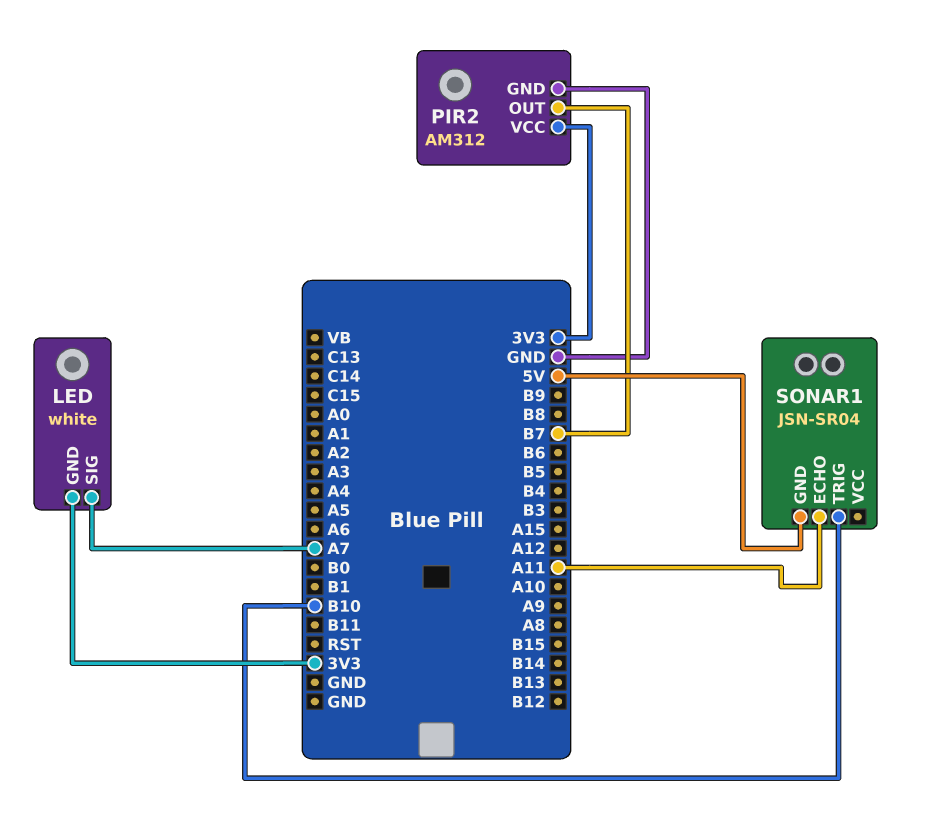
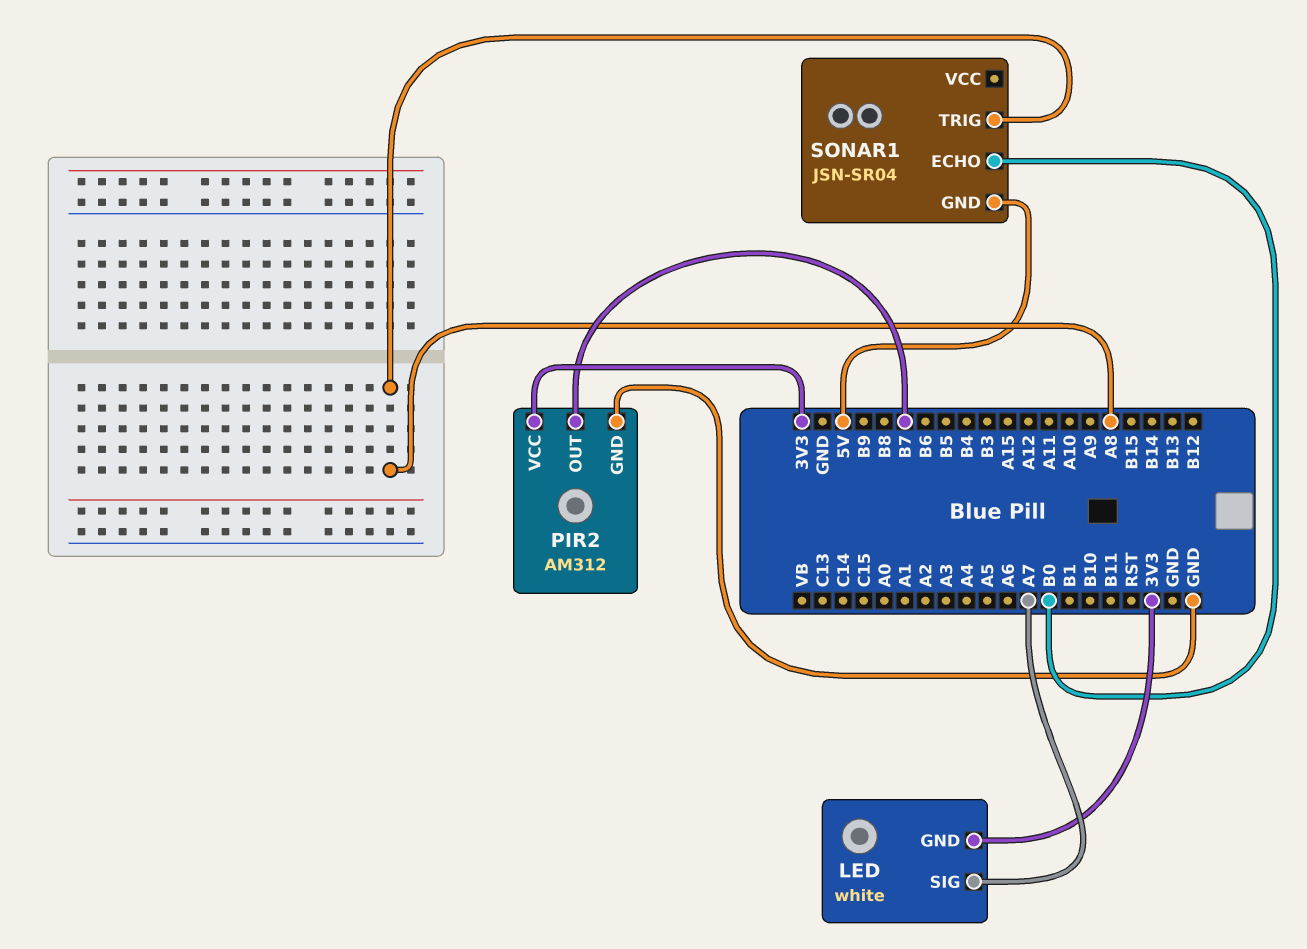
SONAR1 pin ECHO: A11 -> B0
SONAR1 pin TRIG: B10 -> A8

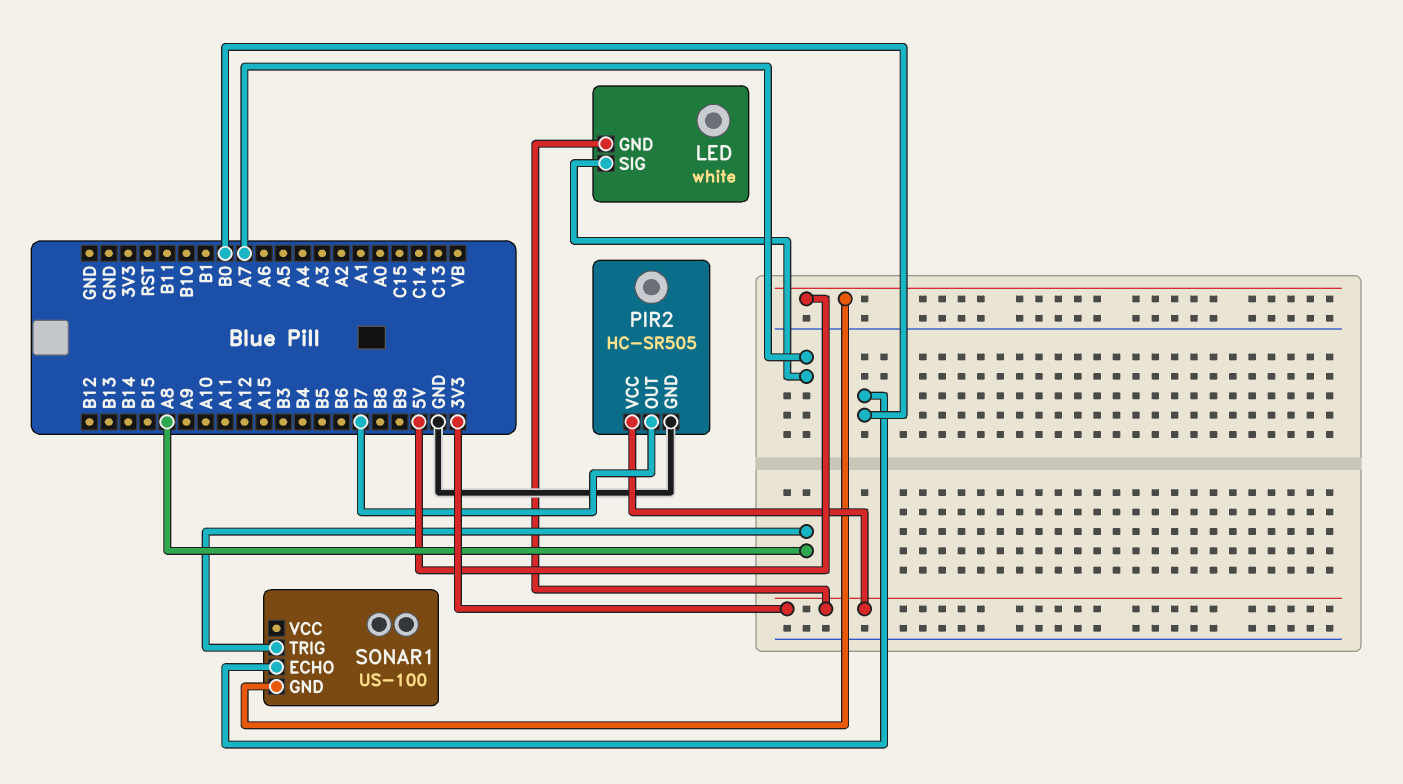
PIR2: AM312 -> HC-SR505
SONAR1: JSN-SR04 -> US-100

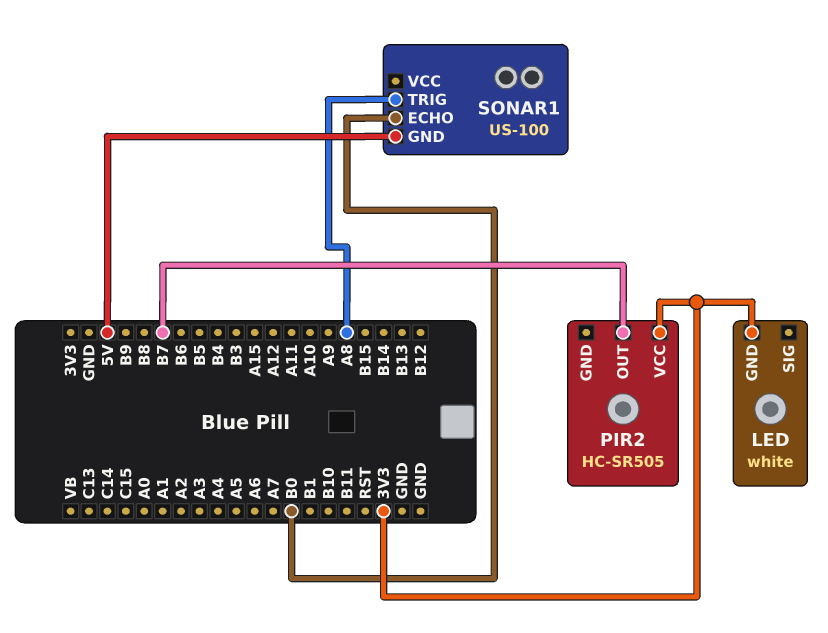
LED pin SIG: A7 -> none
PIR2 pin GND: GND -> none

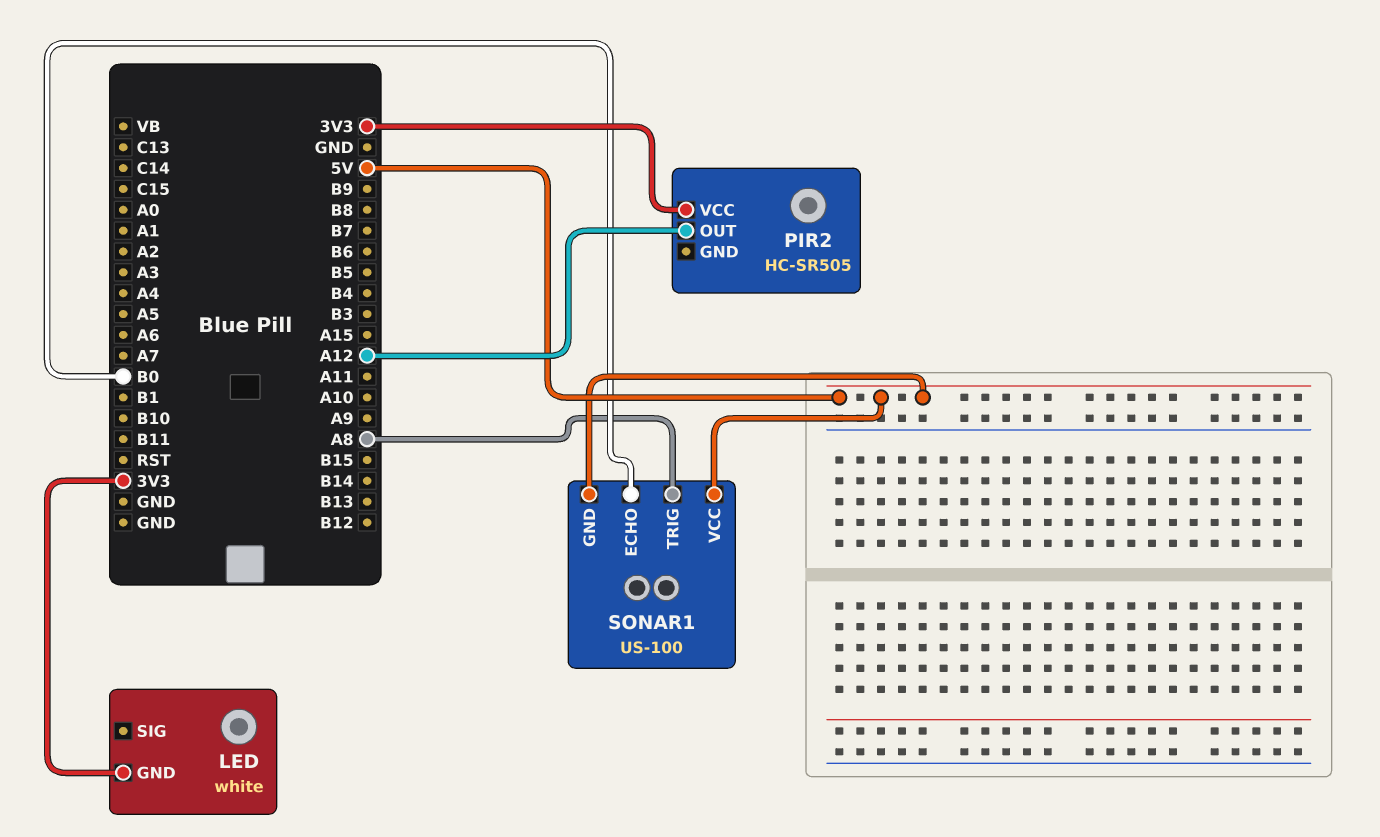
PIR2 pin OUT: B7 -> A12
SONAR1 pin VCC: none -> 5V

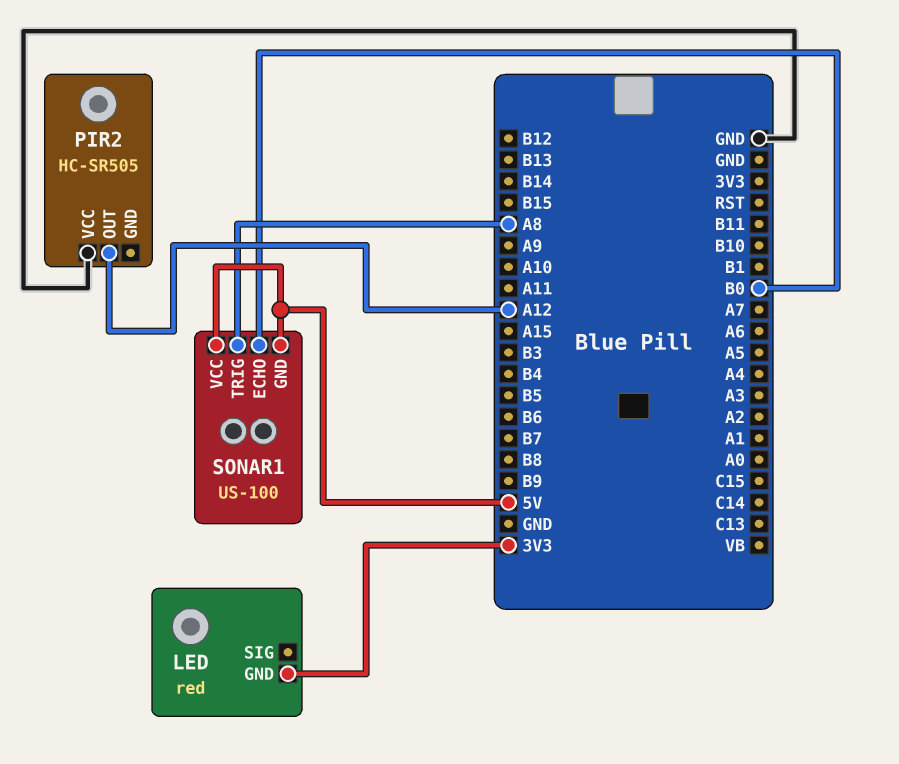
LED: white -> red
PIR2 pin VCC: 3V3 -> GND

